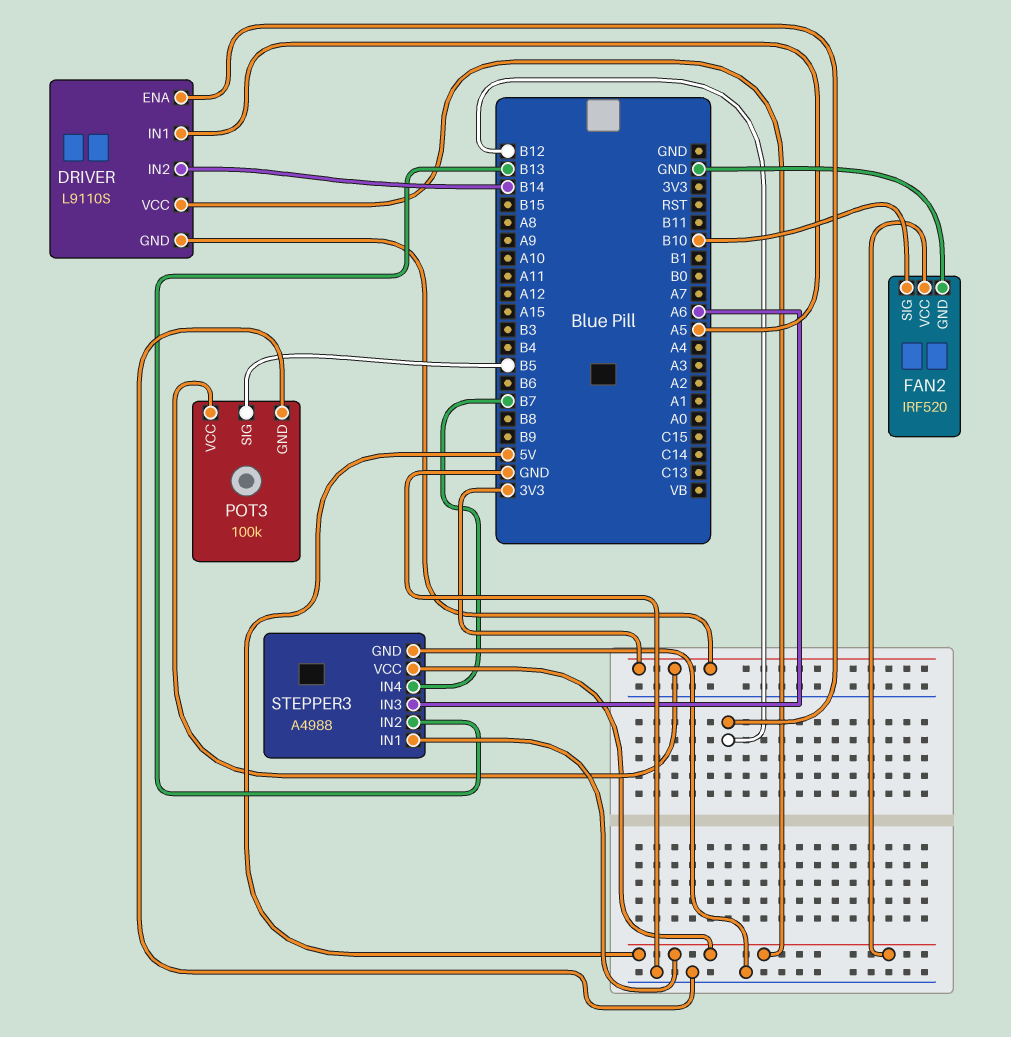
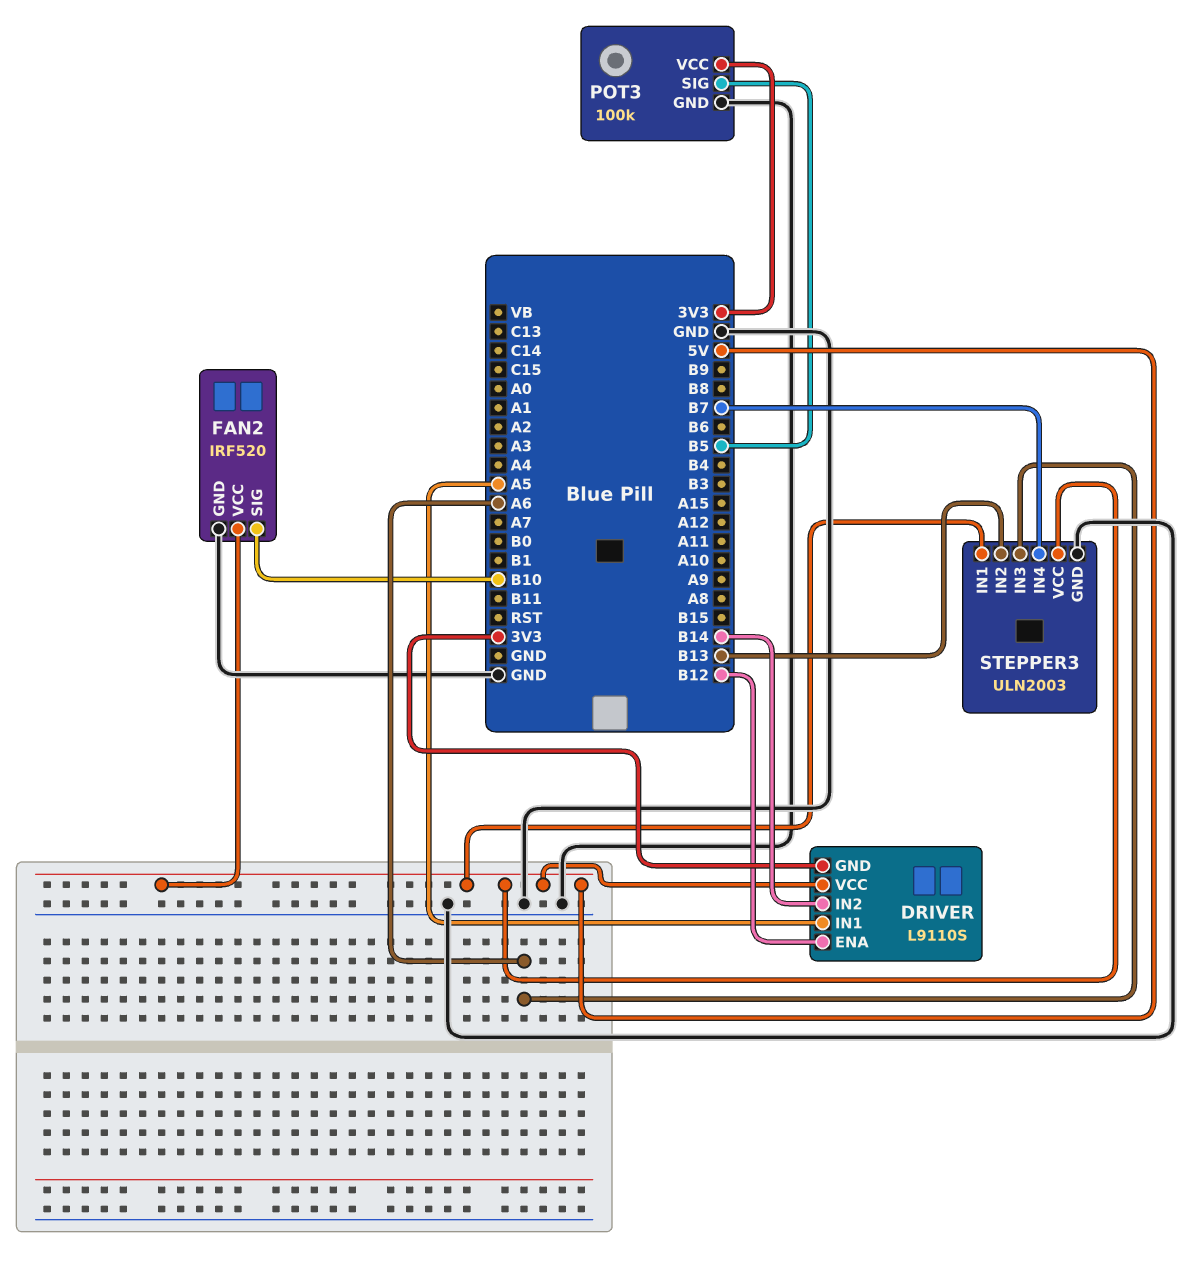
STEPPER3: A4988 -> ULN2003

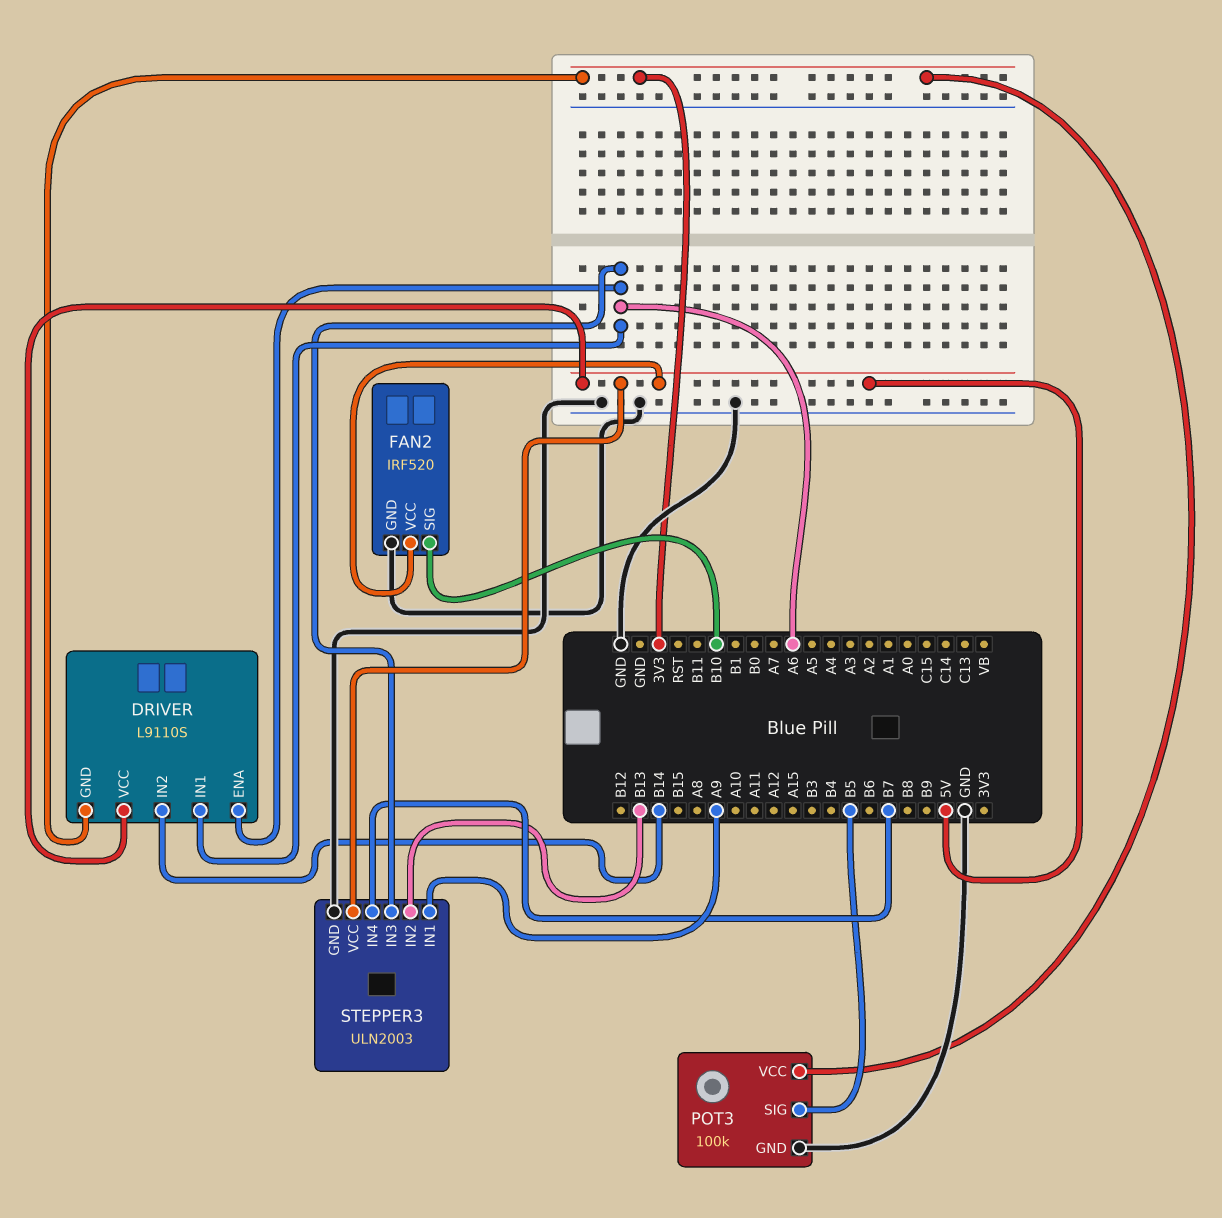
DRIVER pin ENA: B12 -> A6
DRIVER pin IN1: A5 -> A6
STEPPER3 pin IN1: 5V -> A9

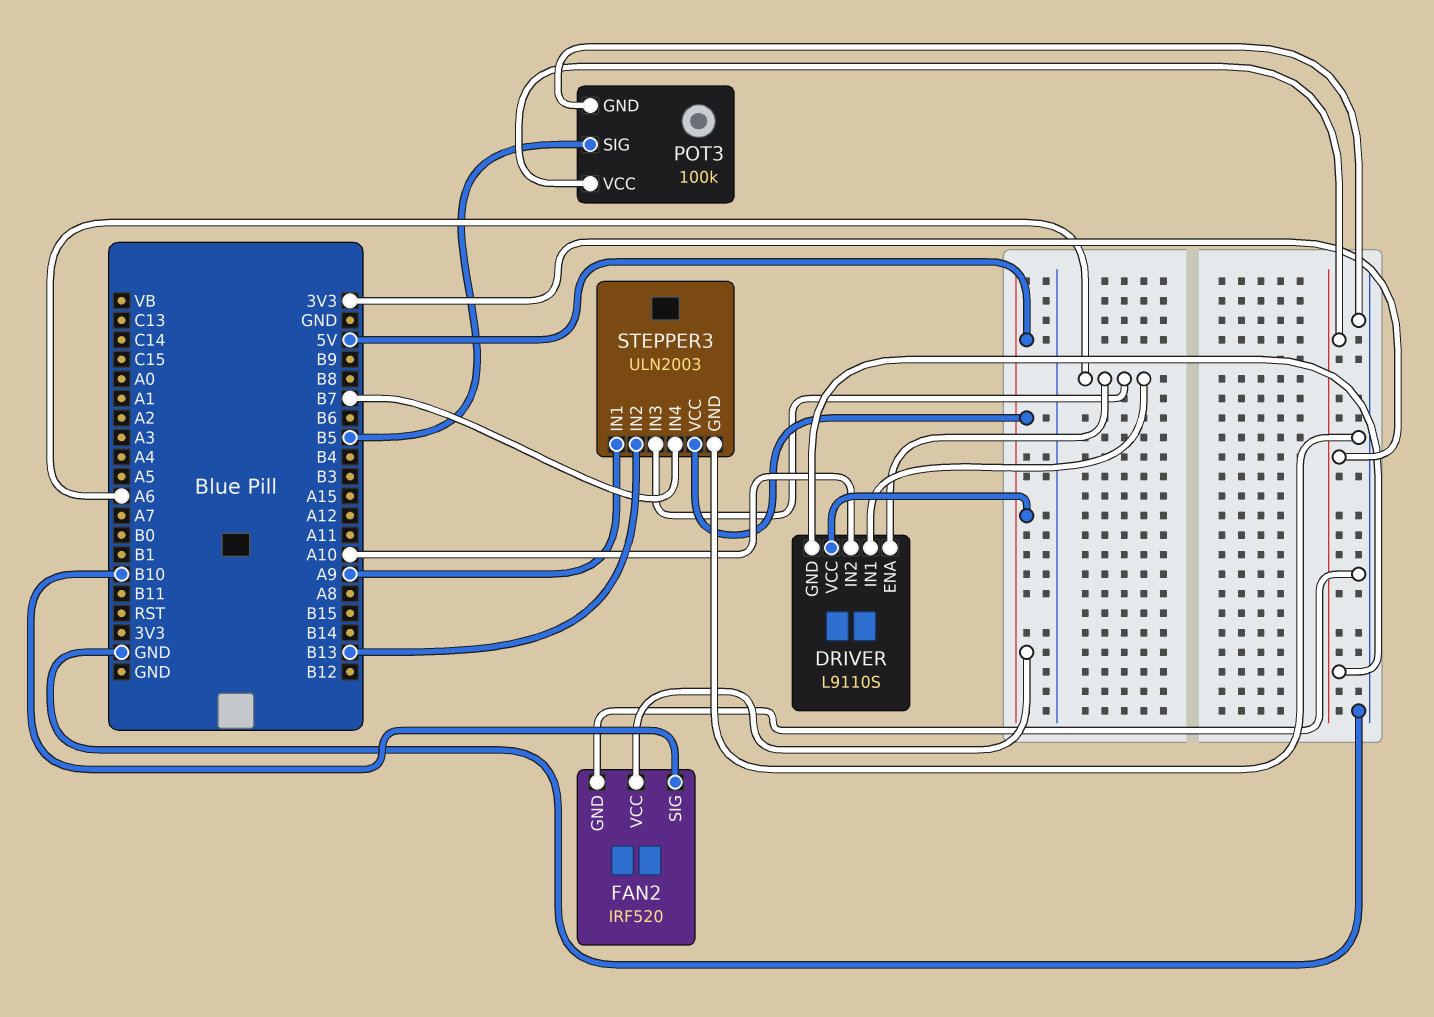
DRIVER pin IN2: B14 -> A10

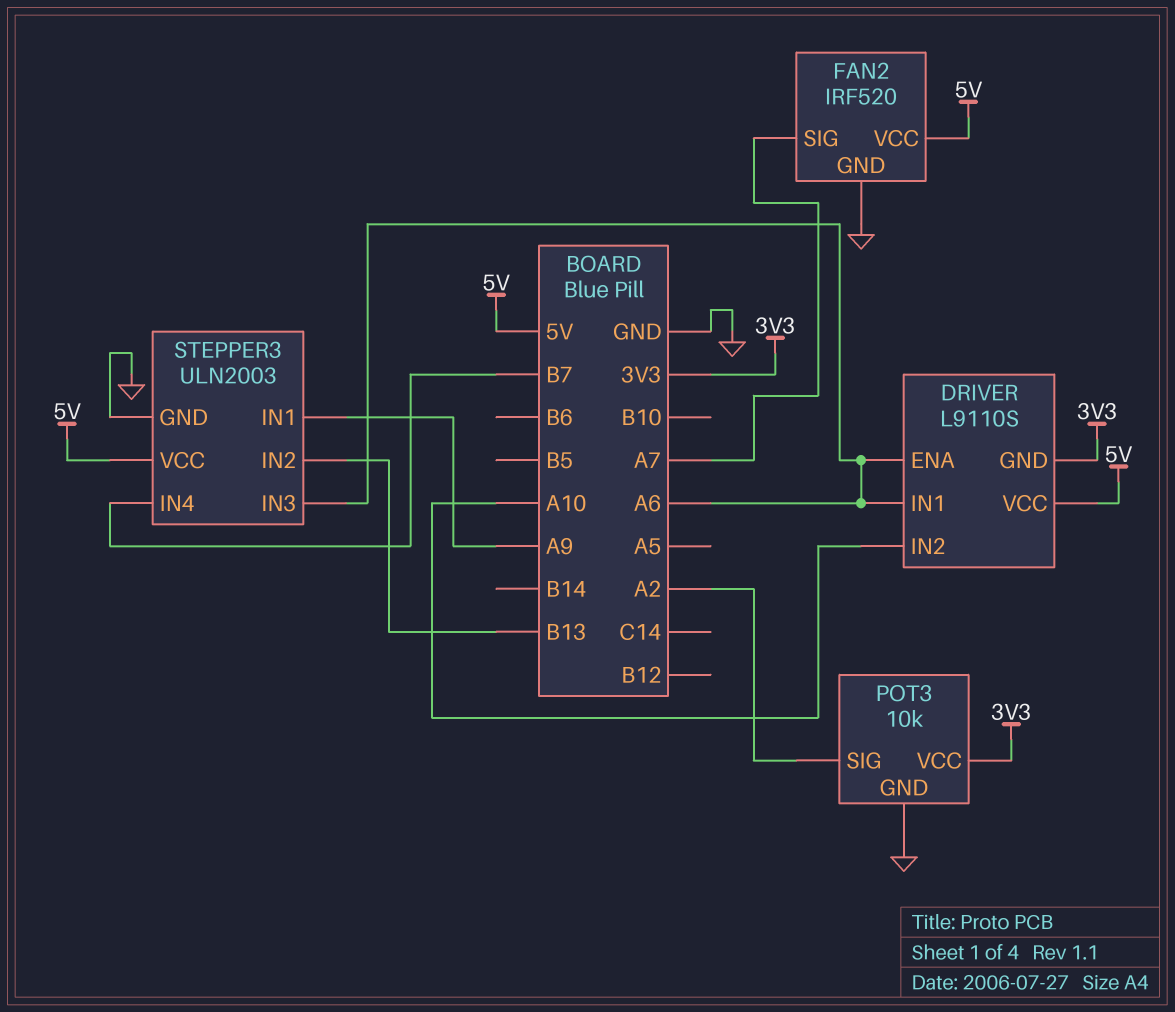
FAN2 pin SIG: B10 -> A7
POT3: 100k -> 10k
POT3 pin SIG: B5 -> A2

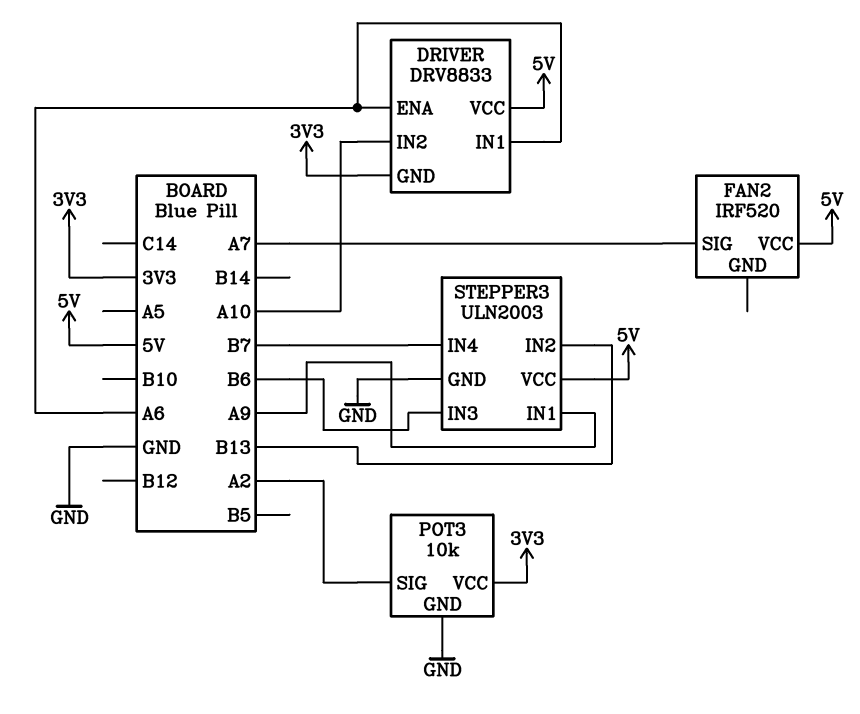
DRIVER: L9110S -> DRV8833
FAN2 pin GND: GND -> none
STEPPER3 pin IN3: A6 -> B6

